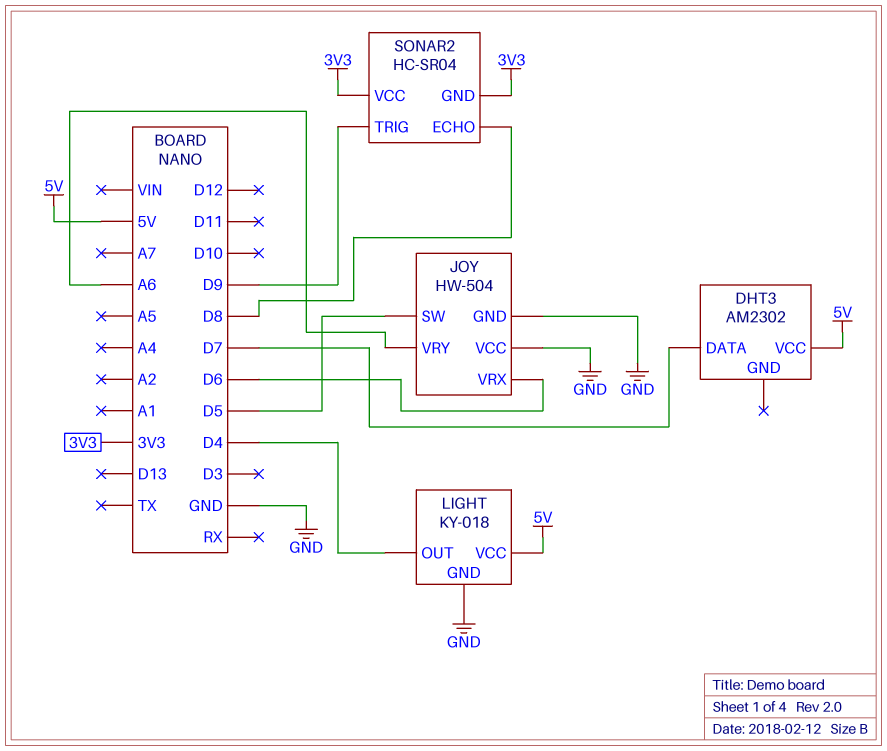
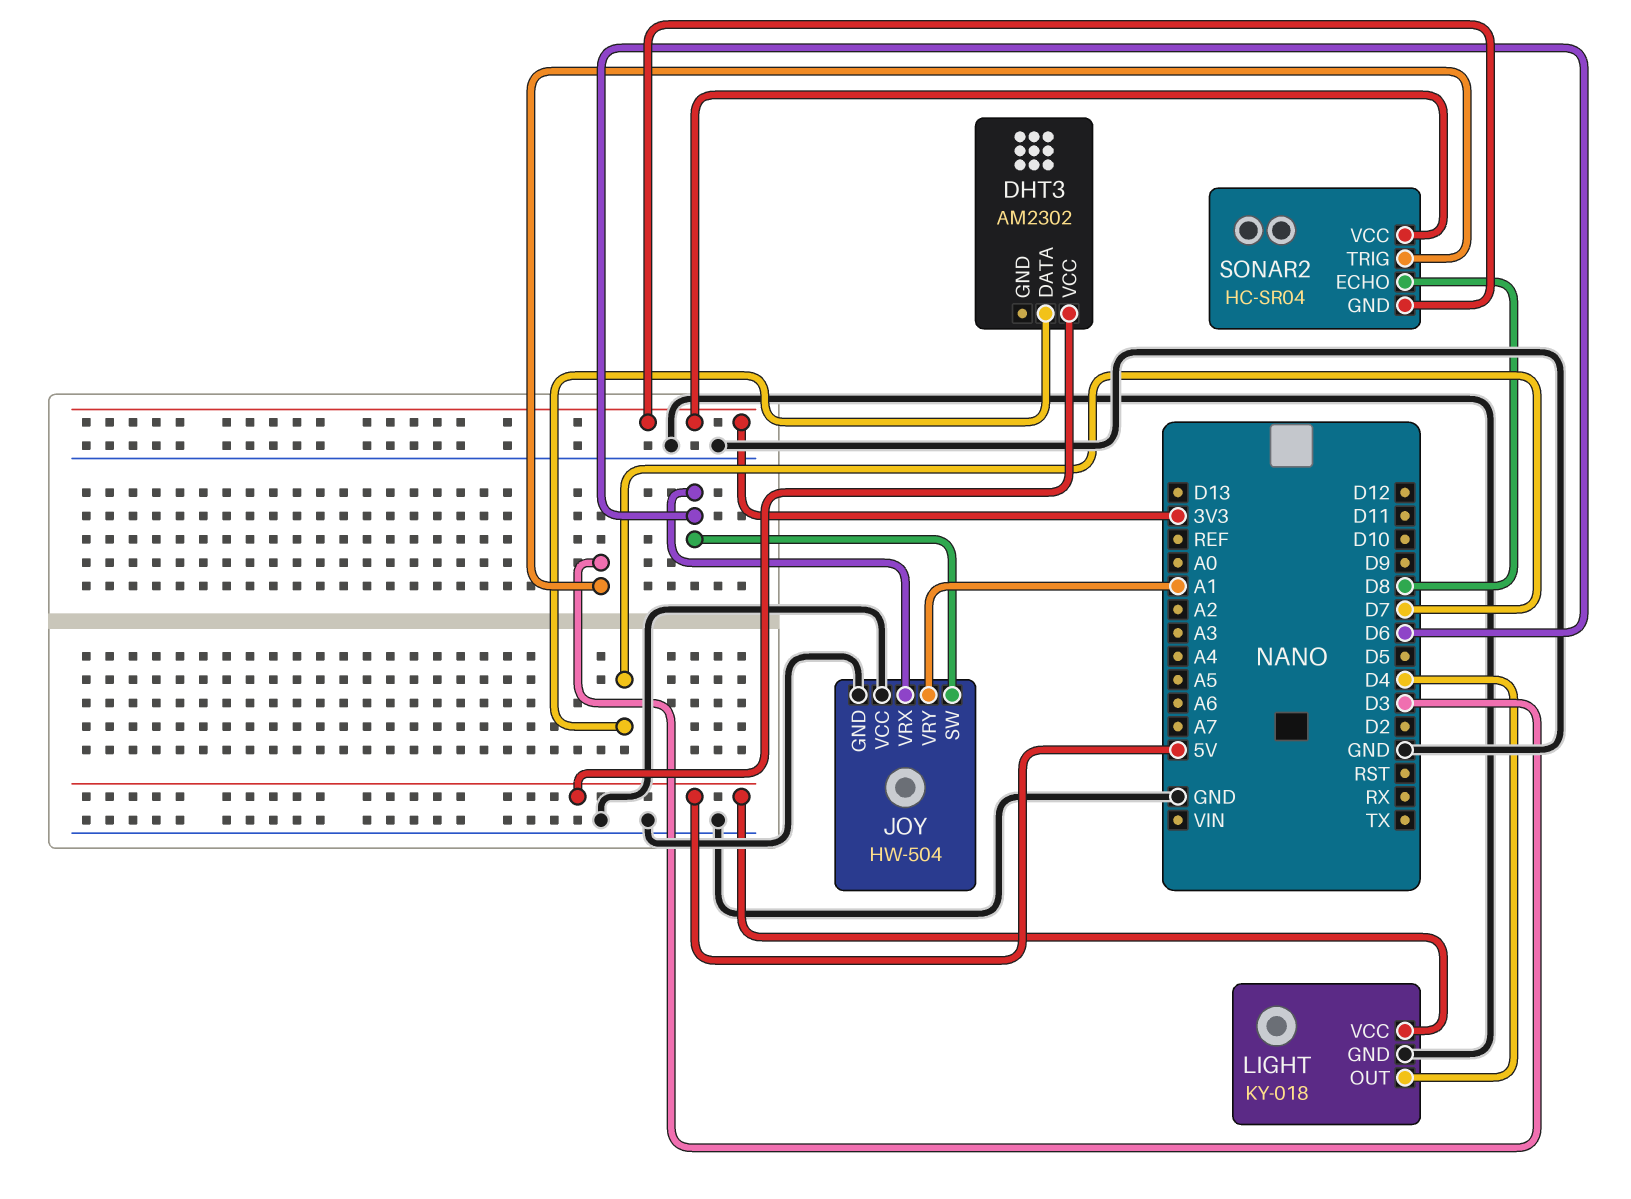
JOY pin SW: D5 -> D6
JOY pin VRY: A6 -> A1
SONAR2 pin TRIG: D9 -> D3

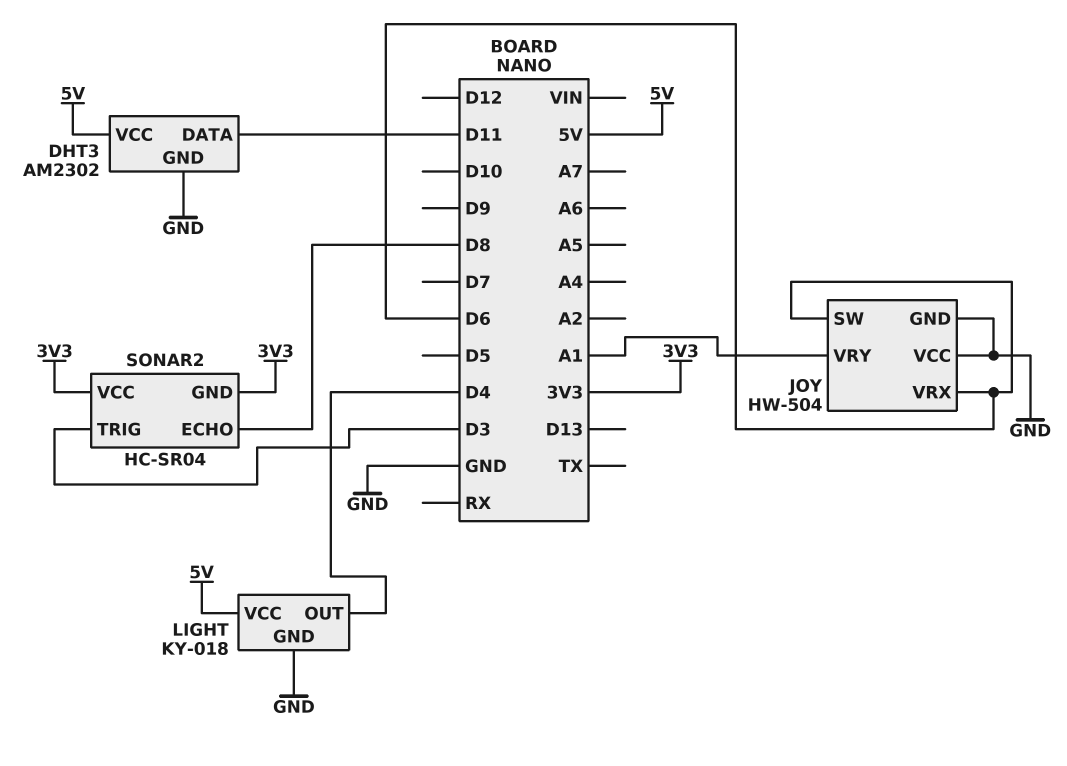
DHT3 pin DATA: D7 -> D11
DHT3 pin GND: none -> GND

